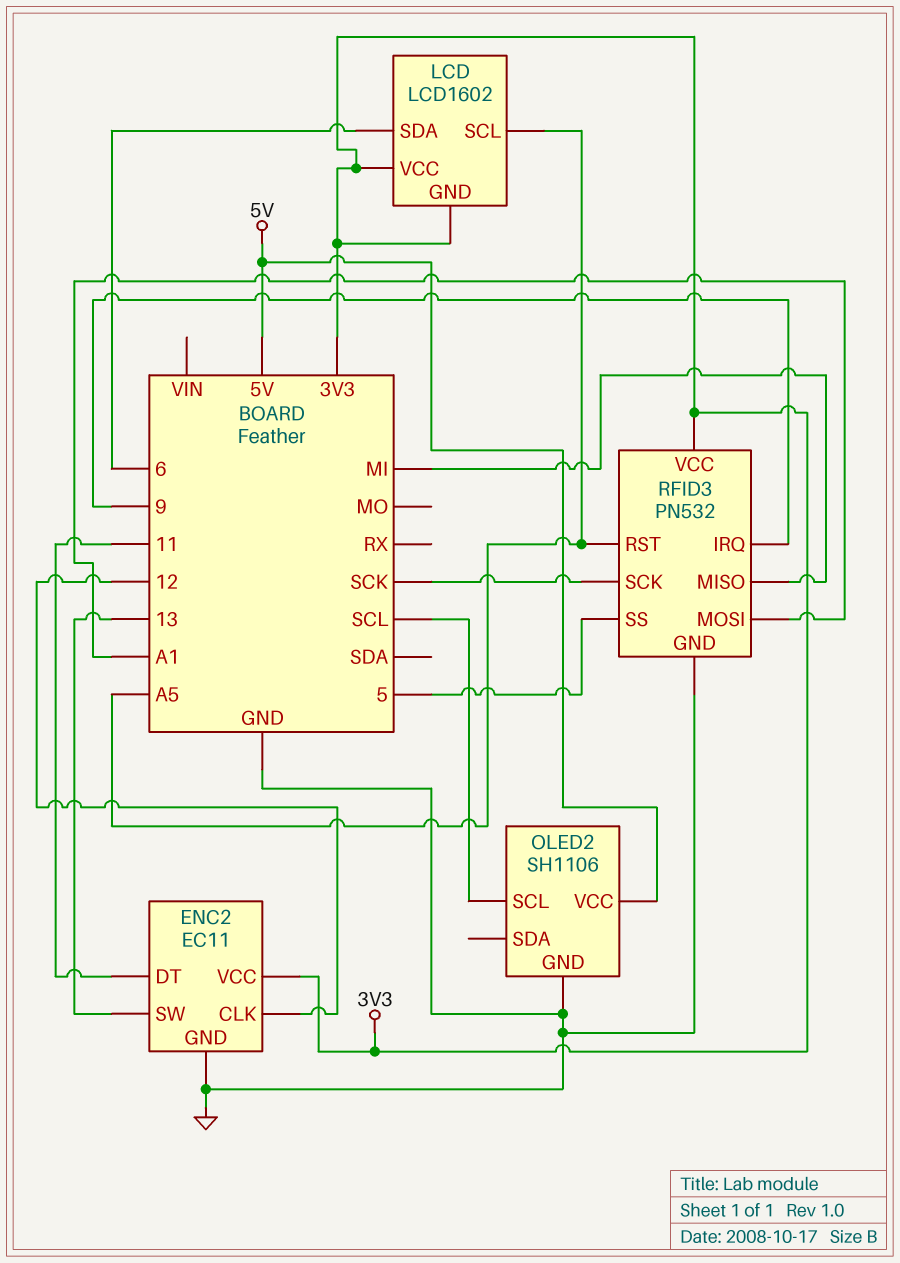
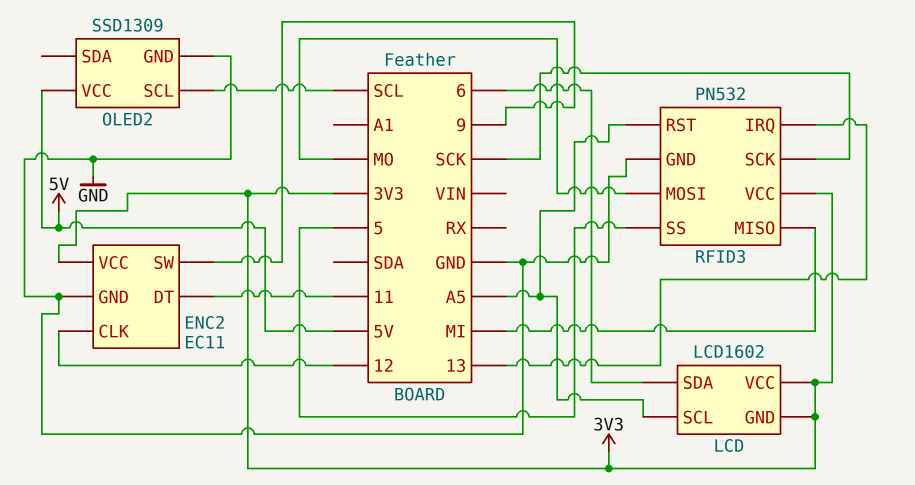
ENC2 pin SW: 13 -> 9
OLED2: SH1106 -> SSD1309
RFID3 pin IRQ: 9 -> 13
RFID3 pin MOSI: A1 -> MO

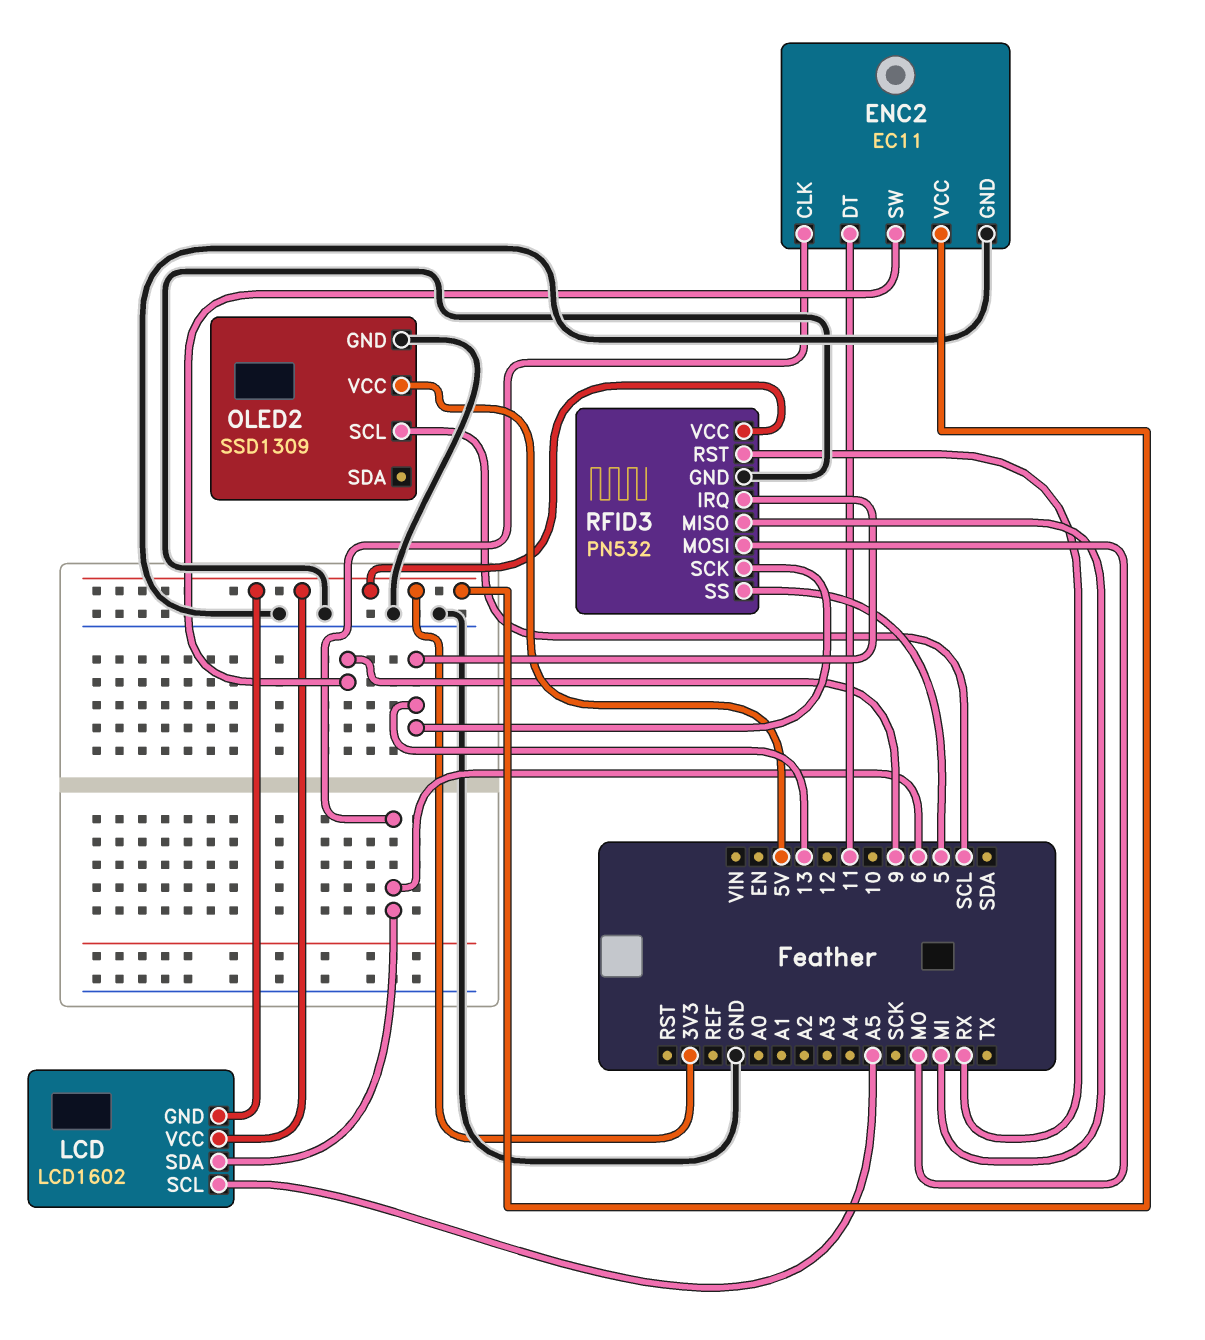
ENC2 pin CLK: 12 -> 6
RFID3 pin RST: A5 -> RX
RFID3 pin SCK: SCK -> 13

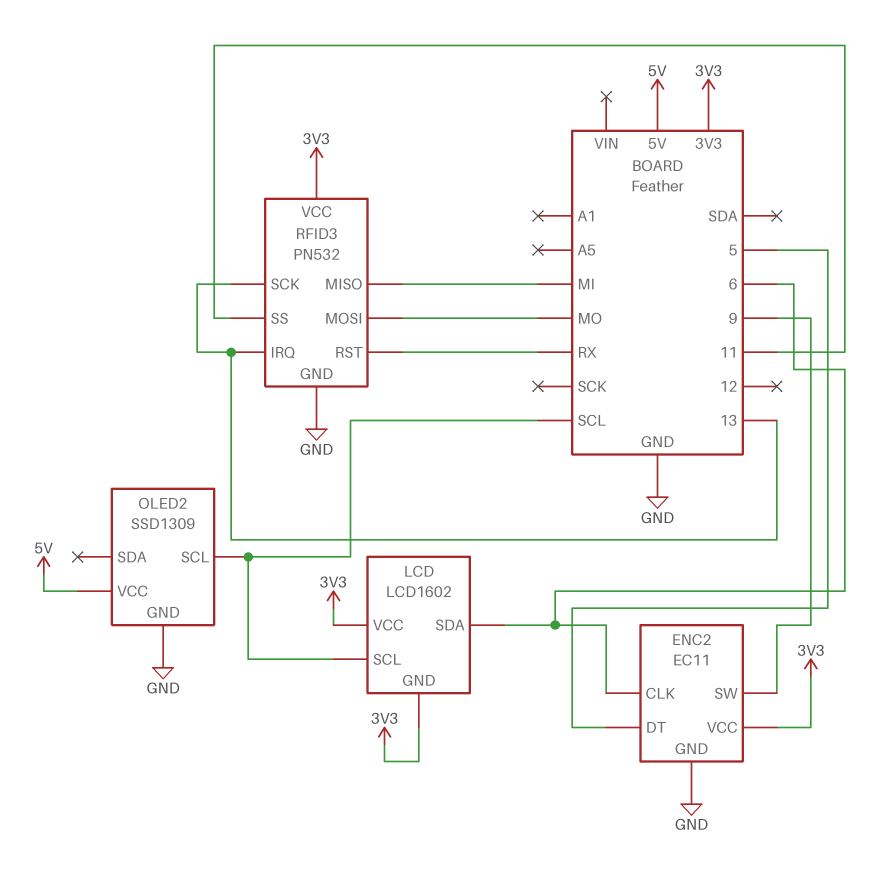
ENC2 pin DT: 11 -> 5
LCD pin SCL: A5 -> SCL
RFID3 pin SS: 5 -> 11

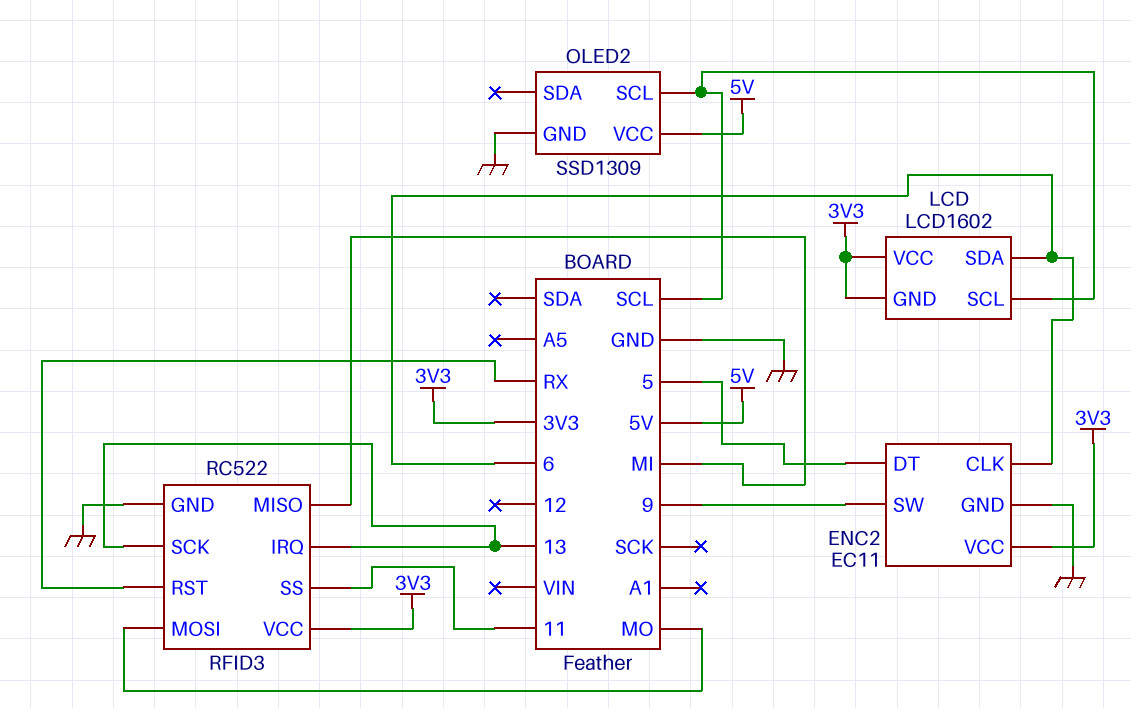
RFID3: PN532 -> RC522

